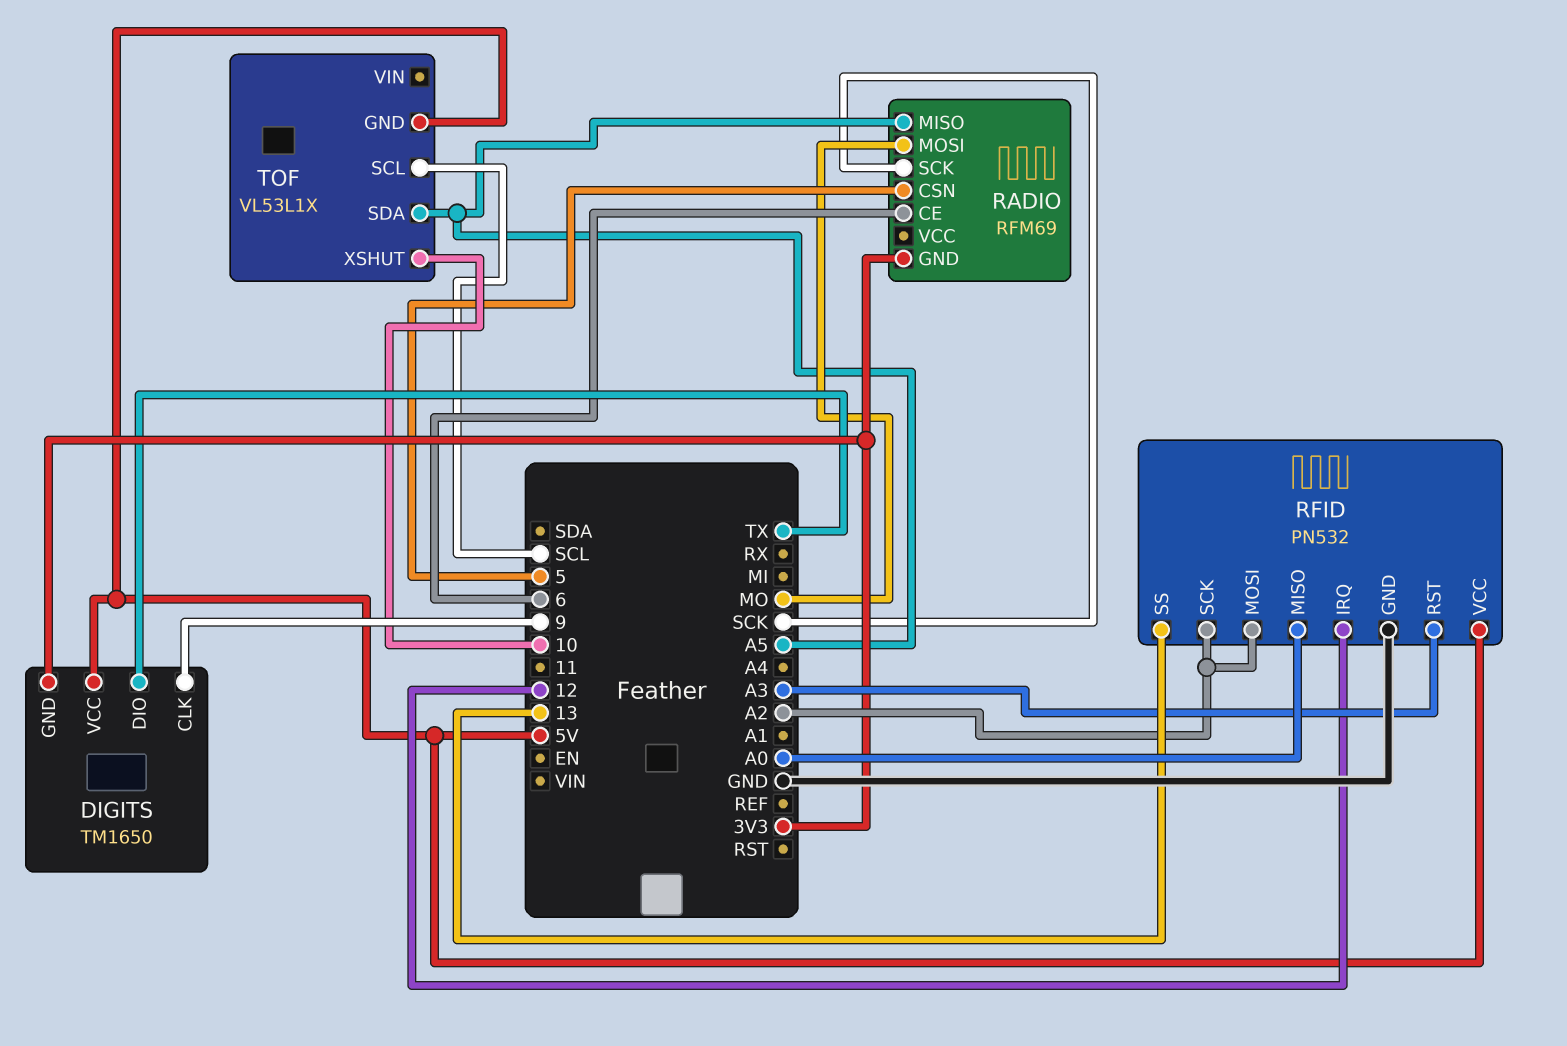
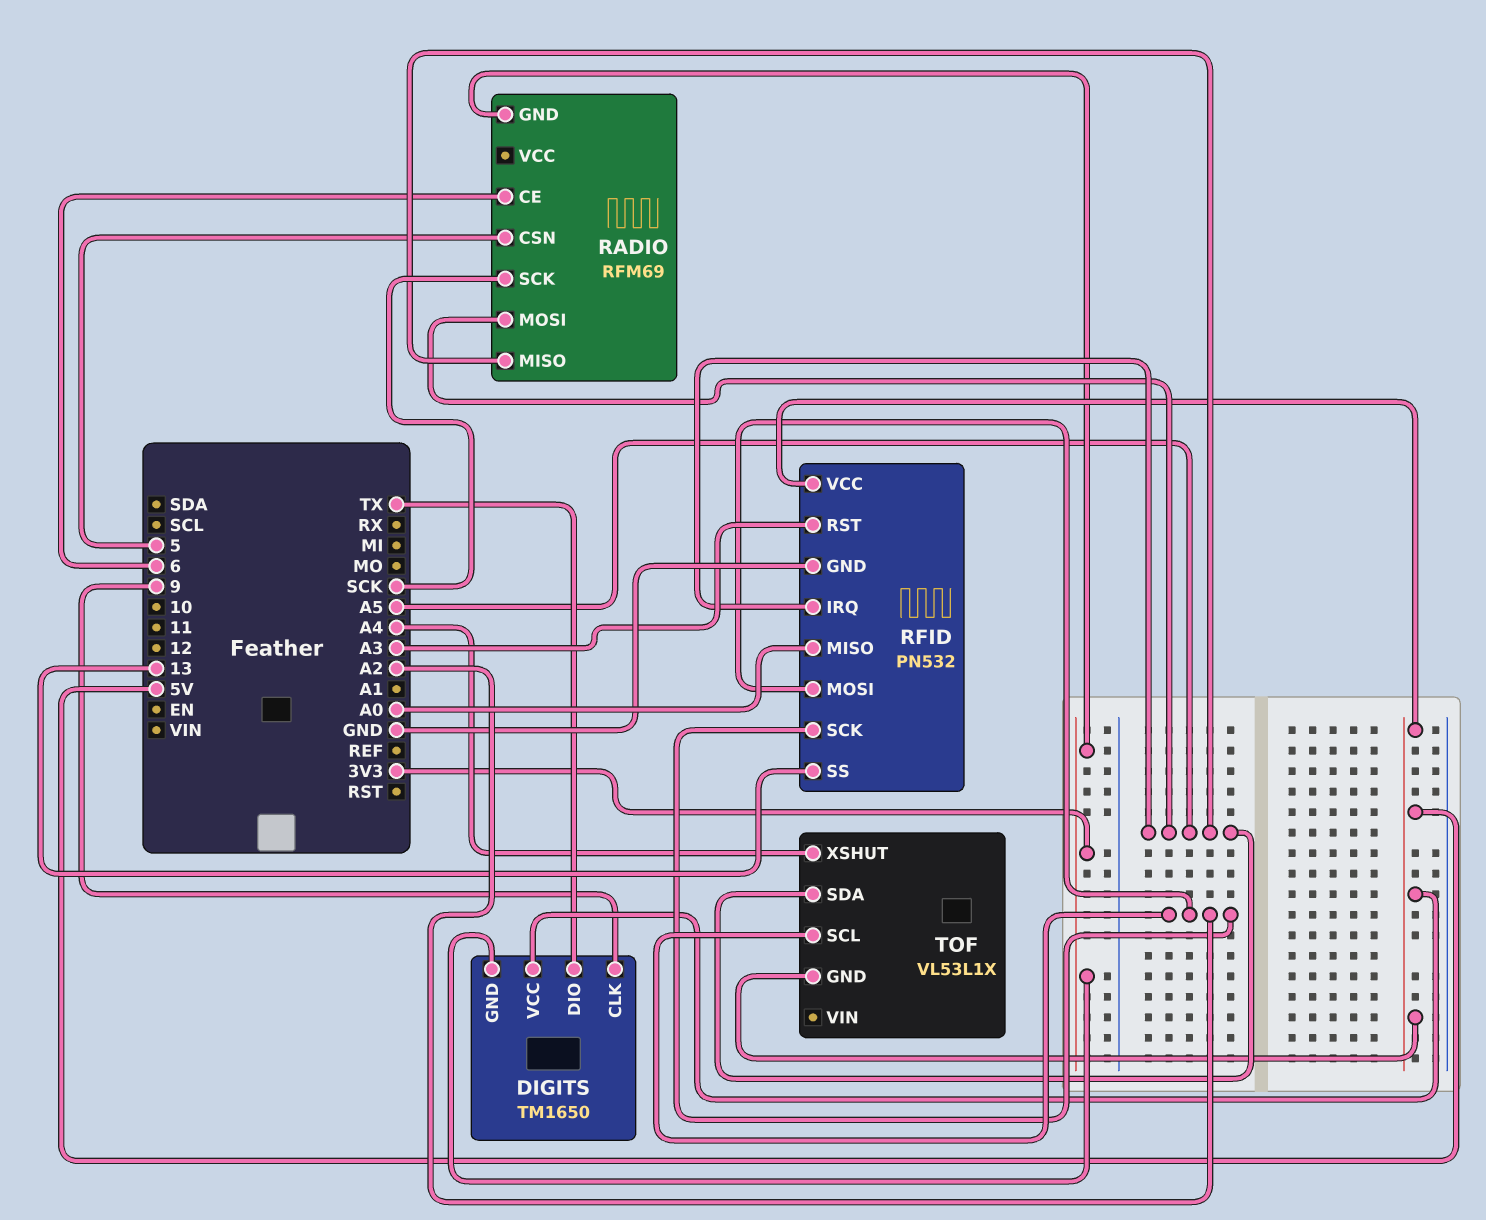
RADIO pin MOSI: MO -> A5
RFID pin IRQ: 12 -> A5
TOF pin SCL: SCL -> A2
TOF pin XSHUT: 10 -> A4

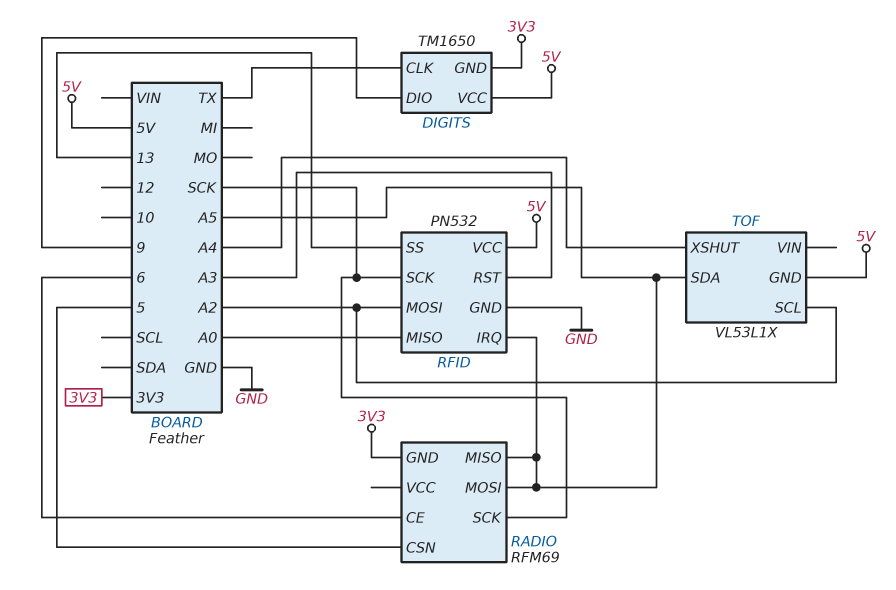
DIGITS pin CLK: 9 -> TX
DIGITS pin DIO: TX -> 9
RFID pin SCK: A2 -> SCK

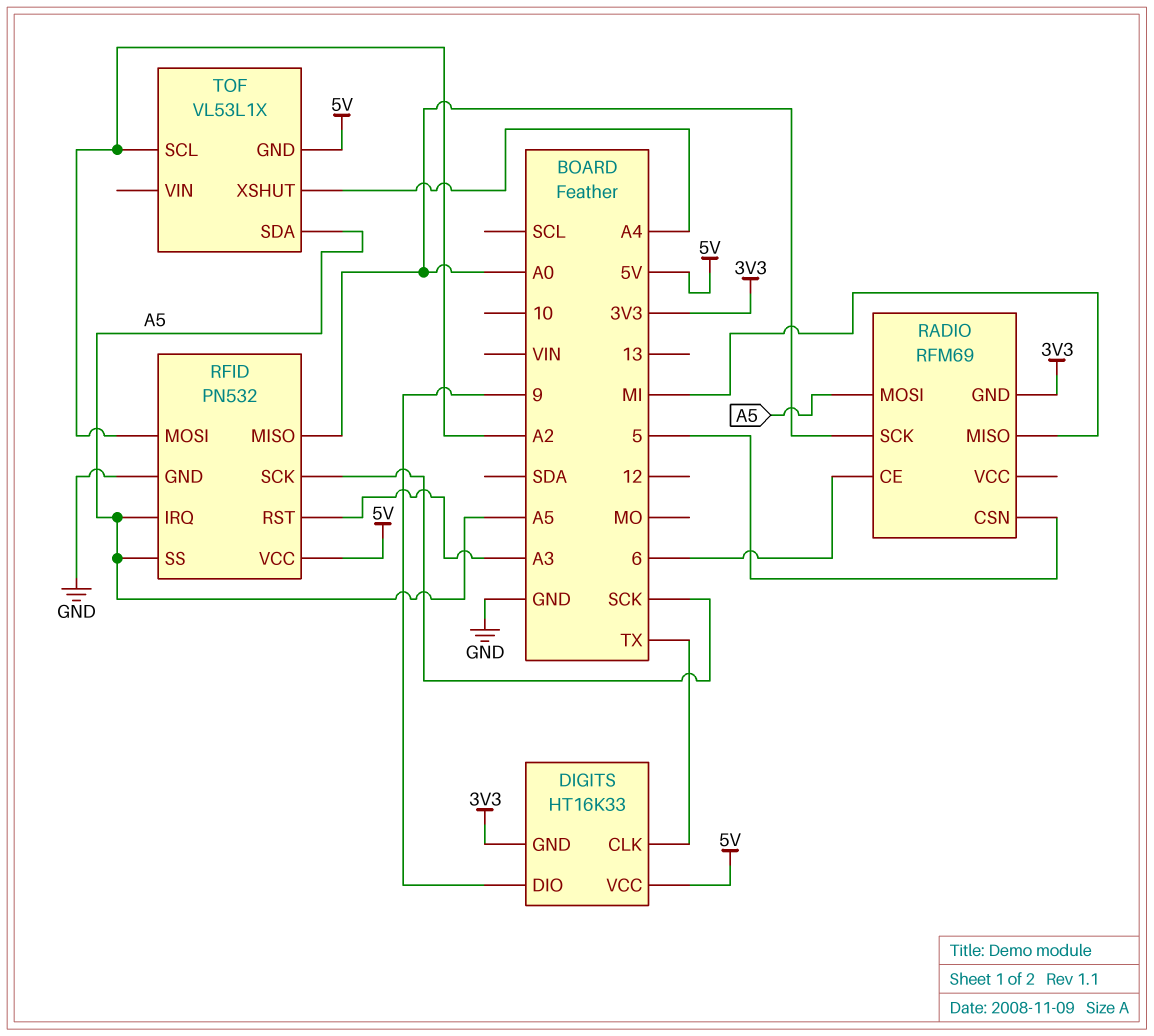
DIGITS: TM1650 -> HT16K33
RADIO pin MISO: A5 -> MI
RADIO pin SCK: SCK -> A0
RFID pin SS: 13 -> A5

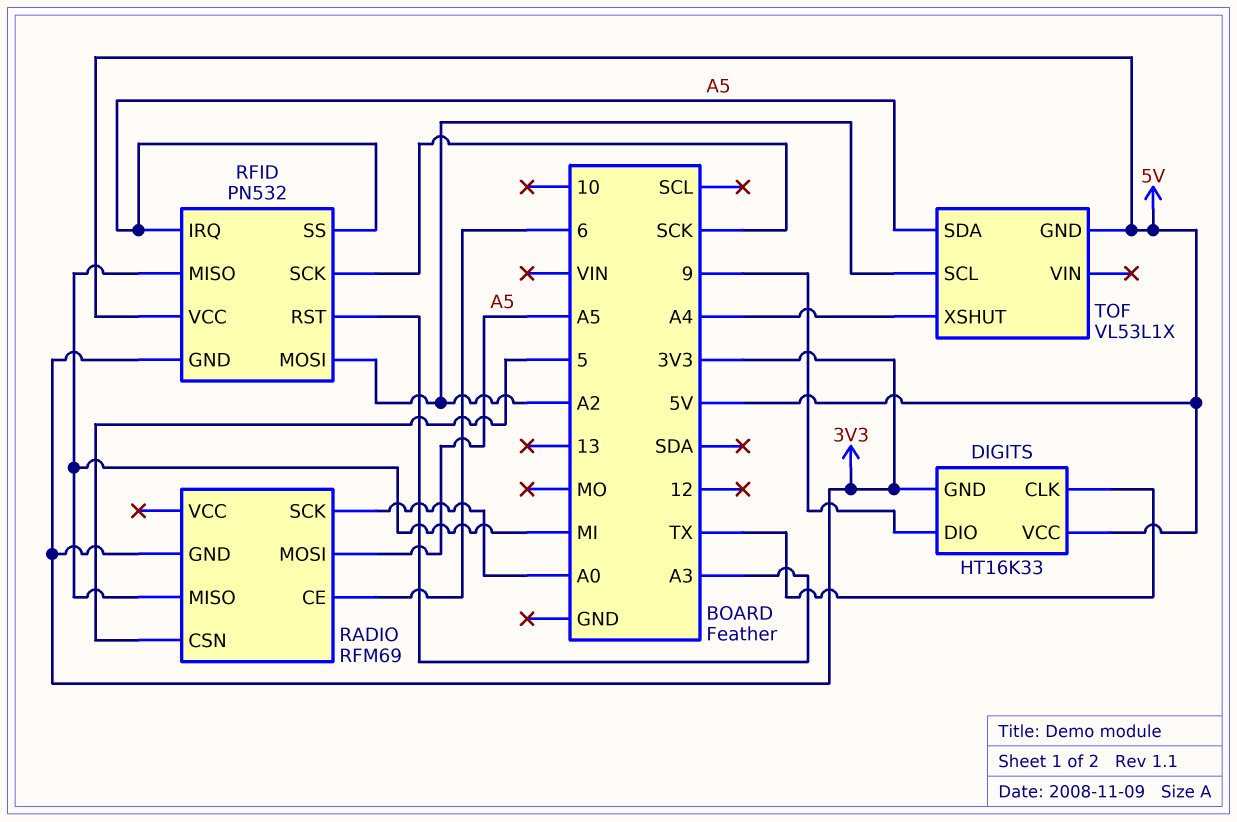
RFID pin GND: GND -> 3V3
RFID pin MISO: A0 -> MI

